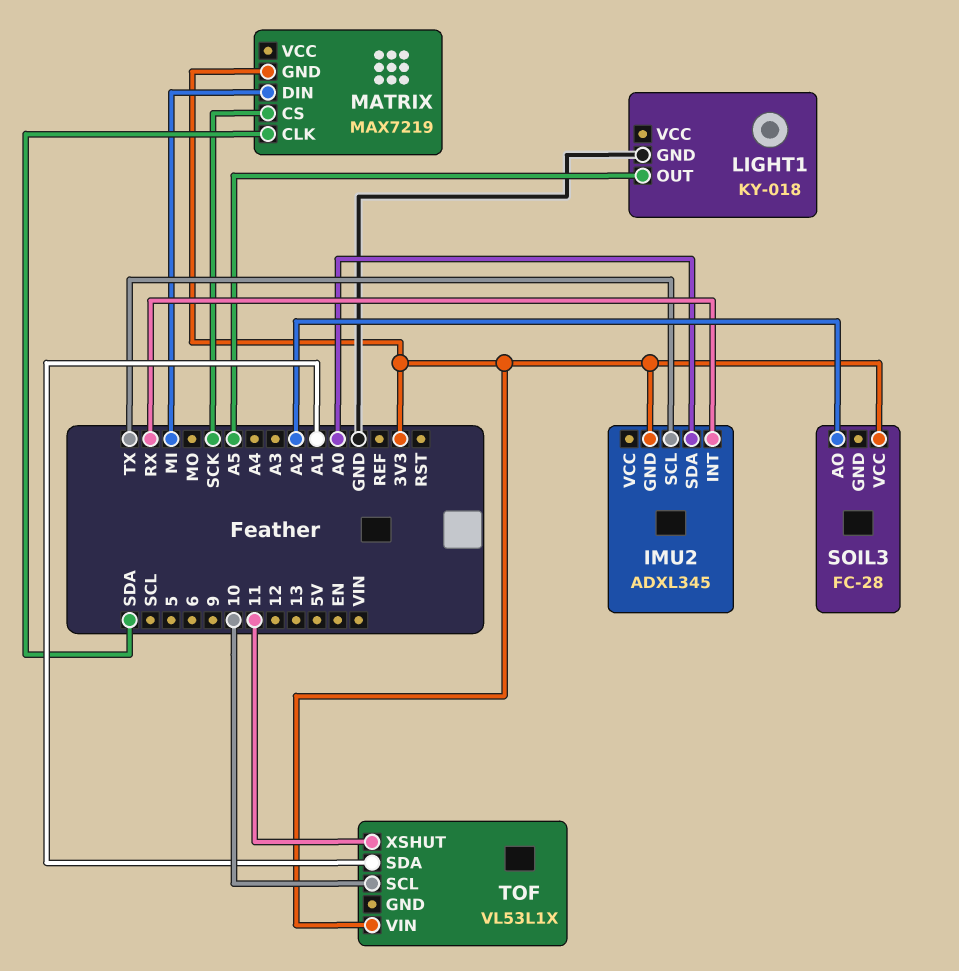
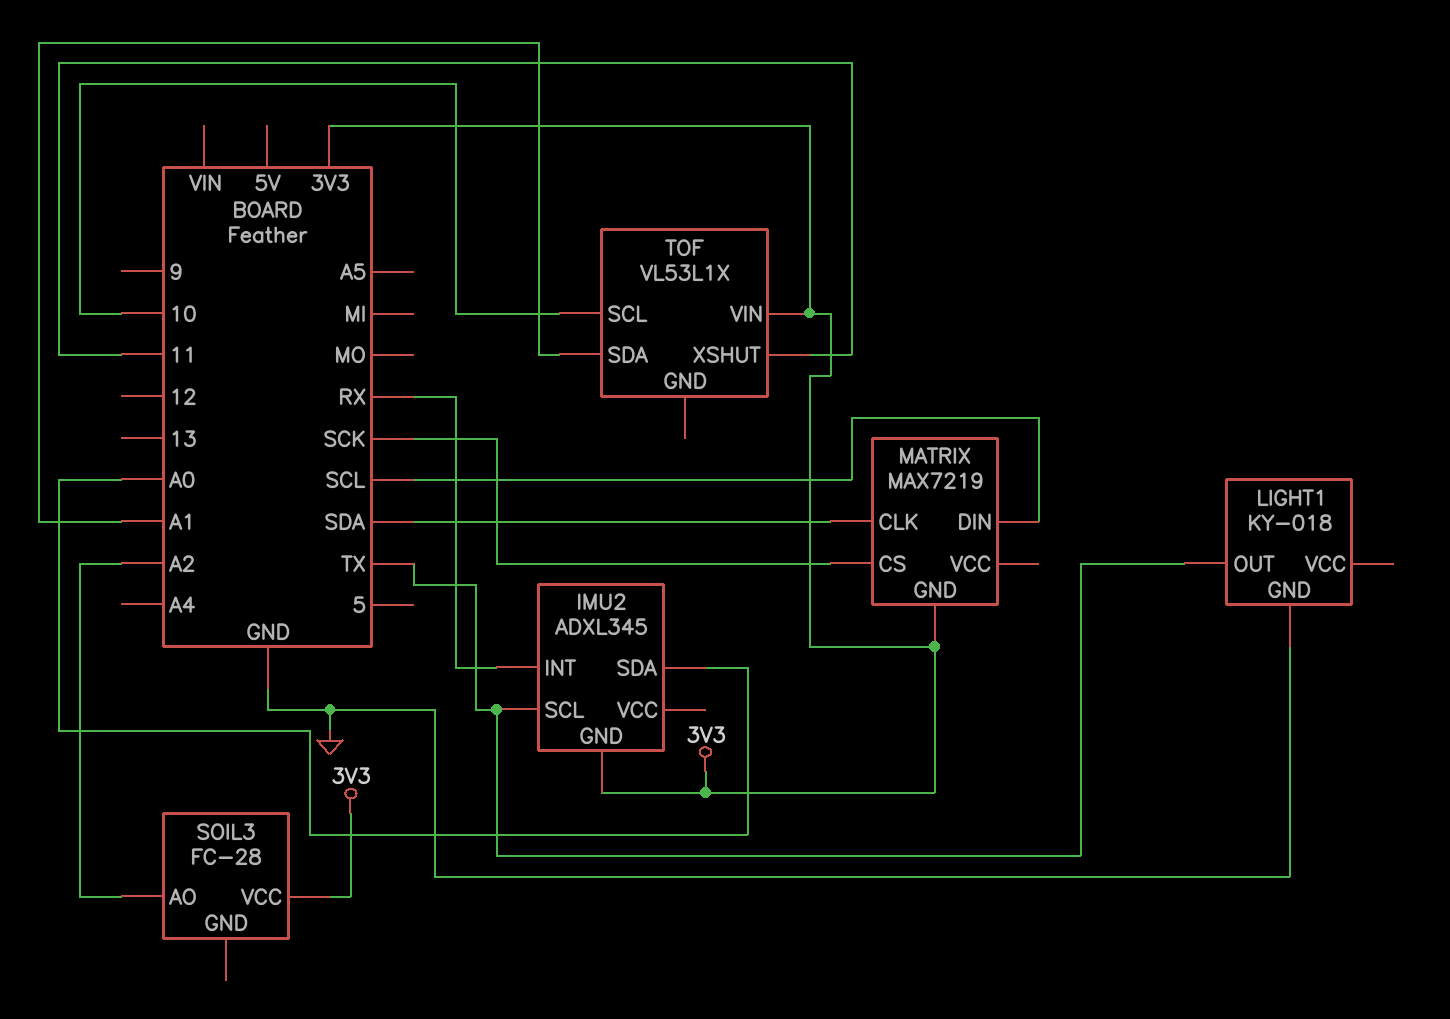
LIGHT1 pin OUT: A5 -> TX
MATRIX pin DIN: MI -> SCL

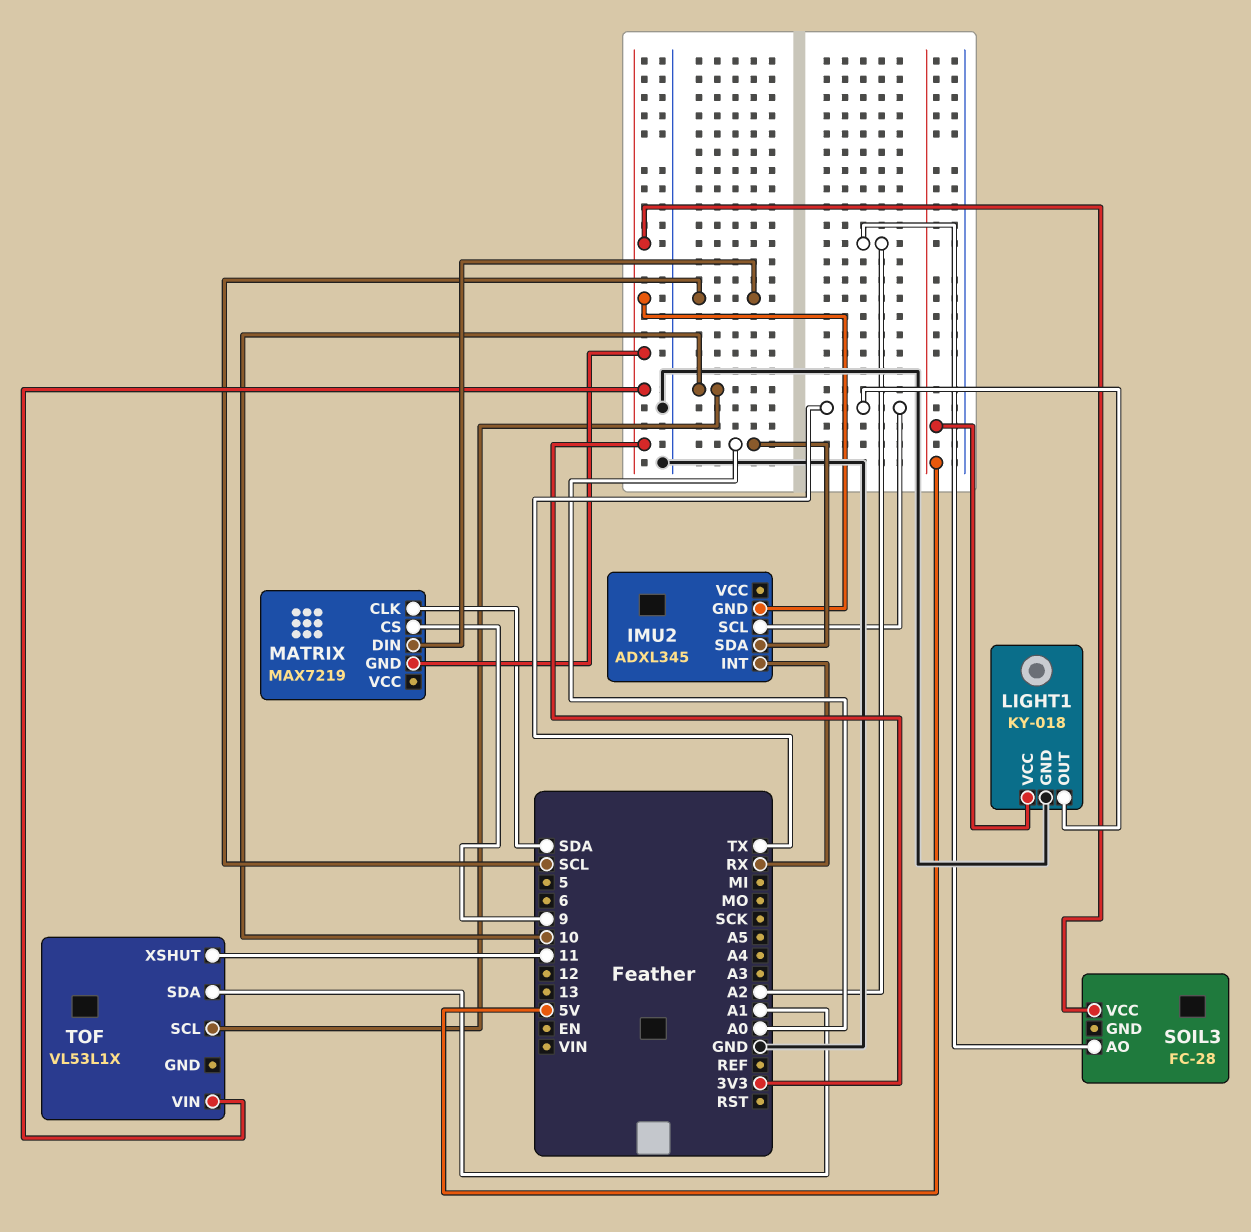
LIGHT1 pin VCC: none -> 5V
MATRIX pin CS: SCK -> 9

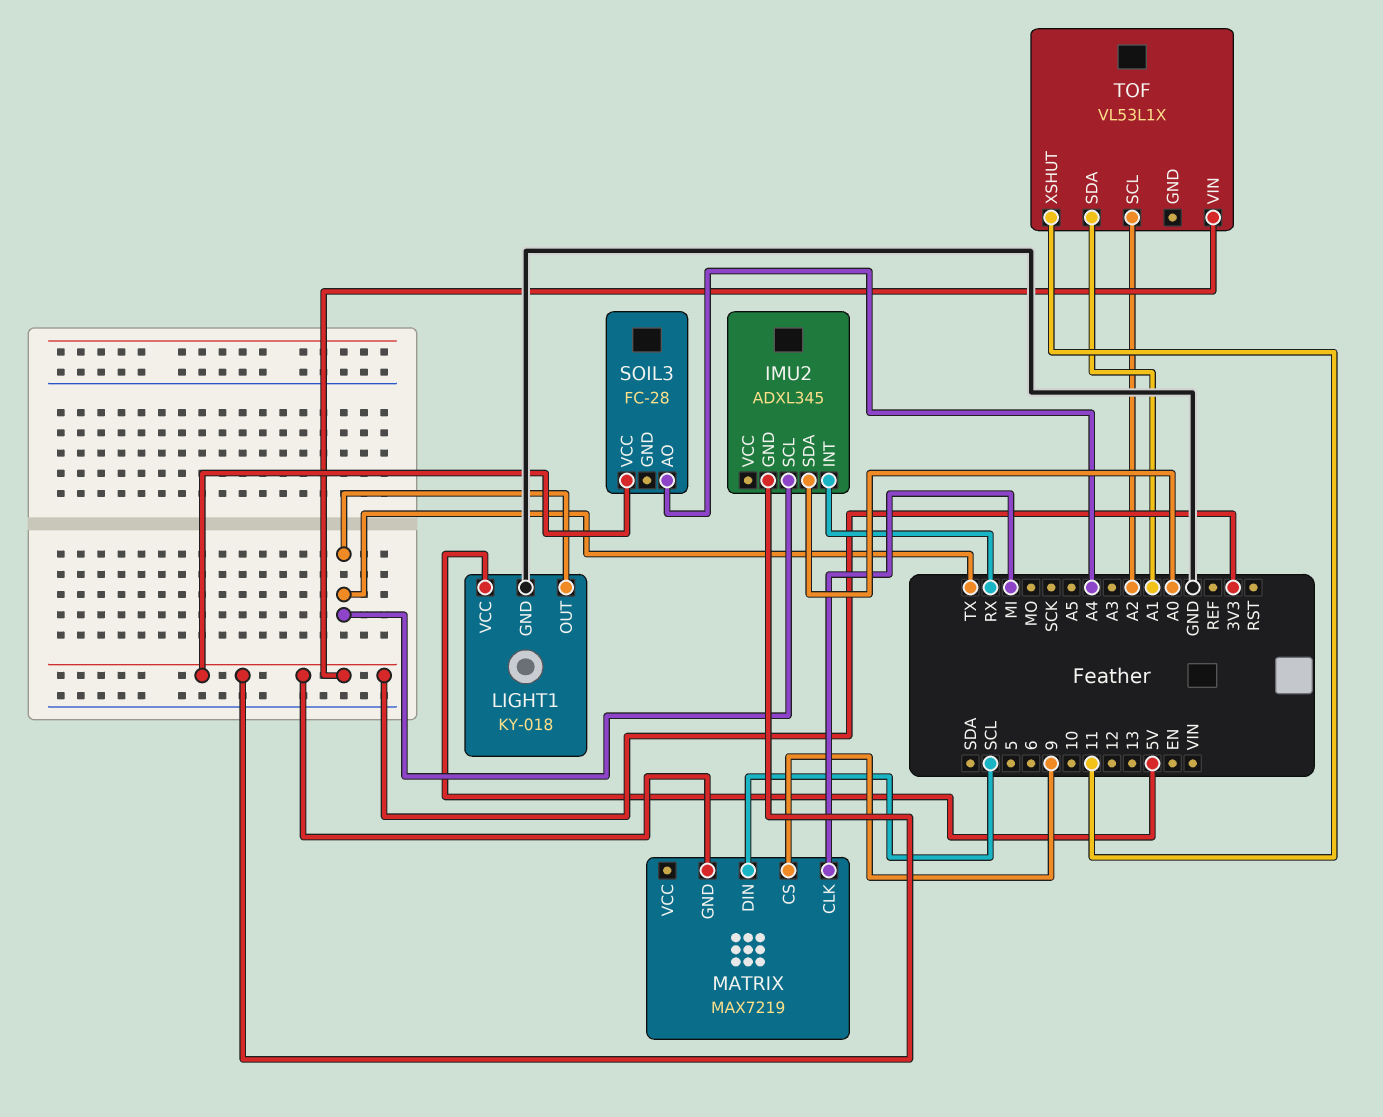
MATRIX pin CLK: SDA -> MI
SOIL3 pin AO: A2 -> A4
TOF pin SCL: 10 -> A2

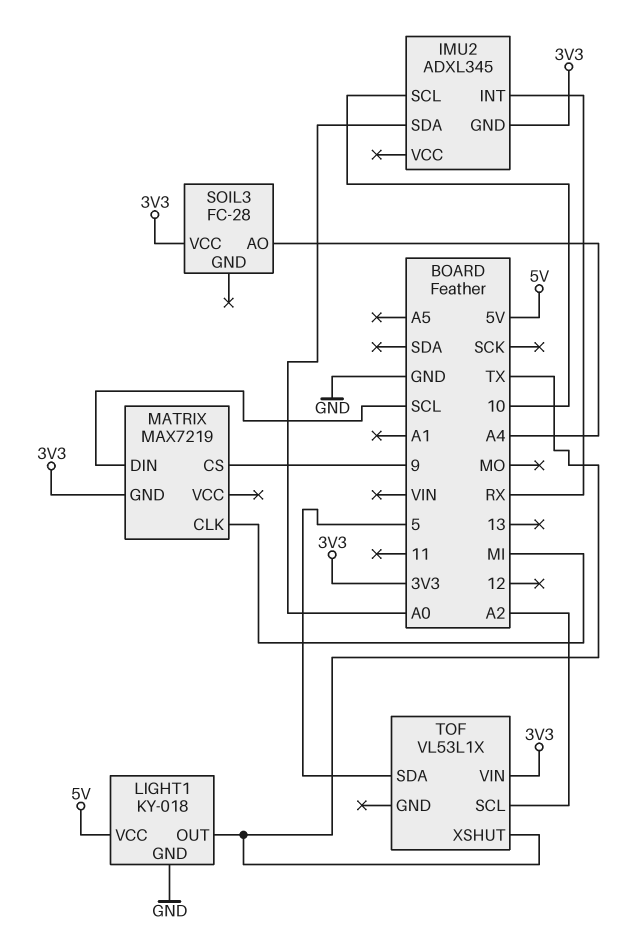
IMU2 pin SCL: TX -> 10
TOF pin SDA: A1 -> 5
TOF pin XSHUT: 11 -> TX

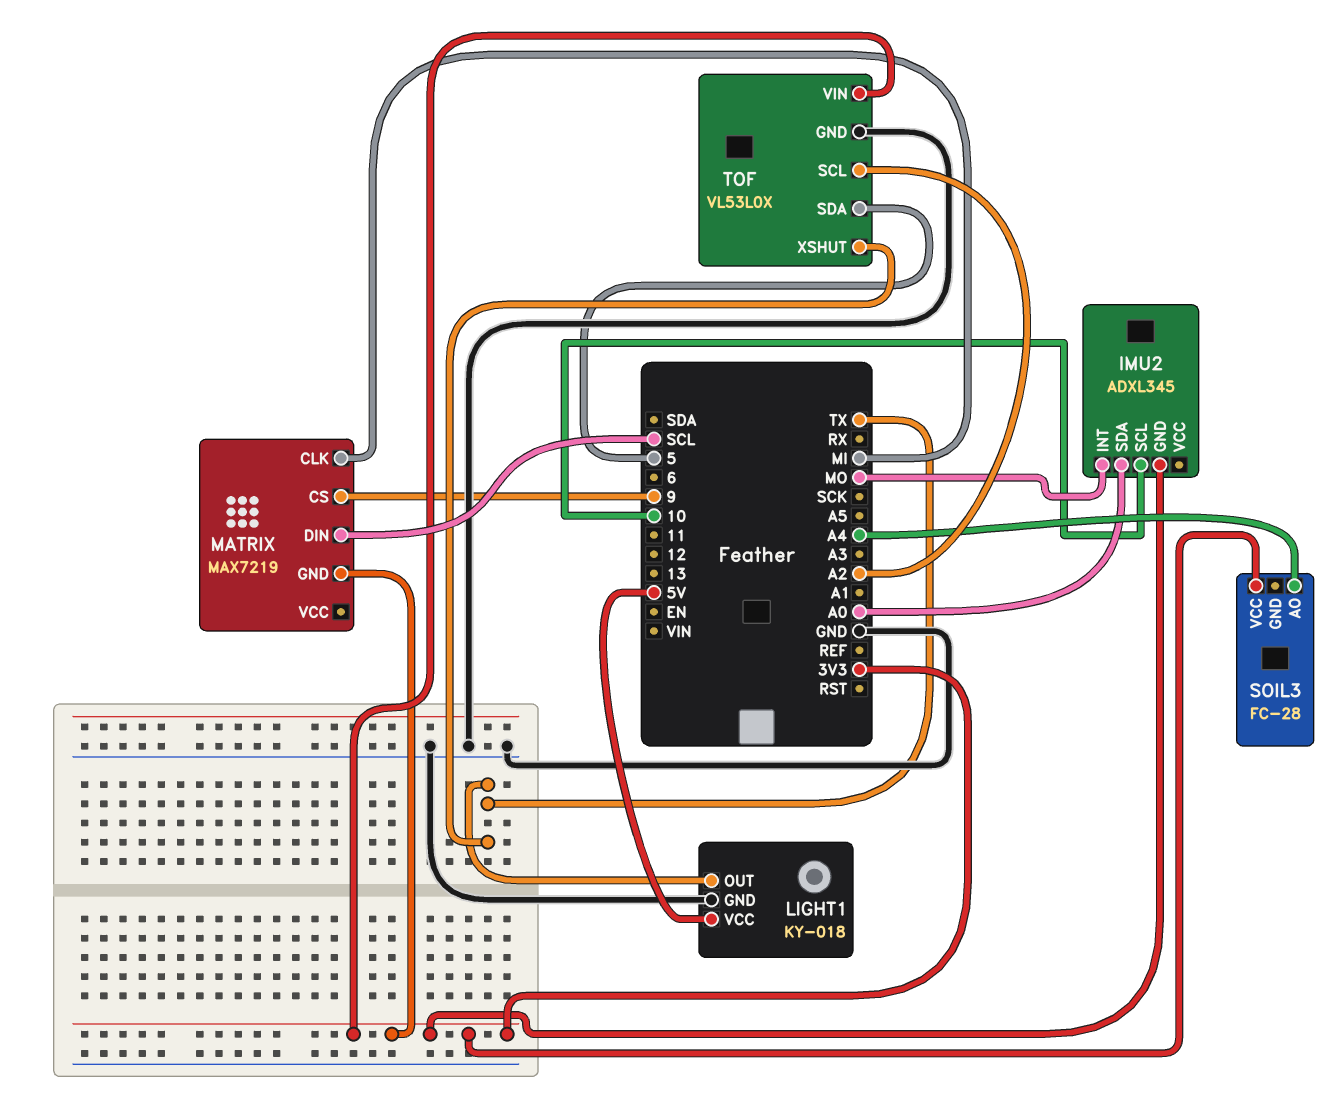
IMU2 pin INT: RX -> MO
TOF: VL53L1X -> VL53L0X
TOF pin GND: none -> GND

